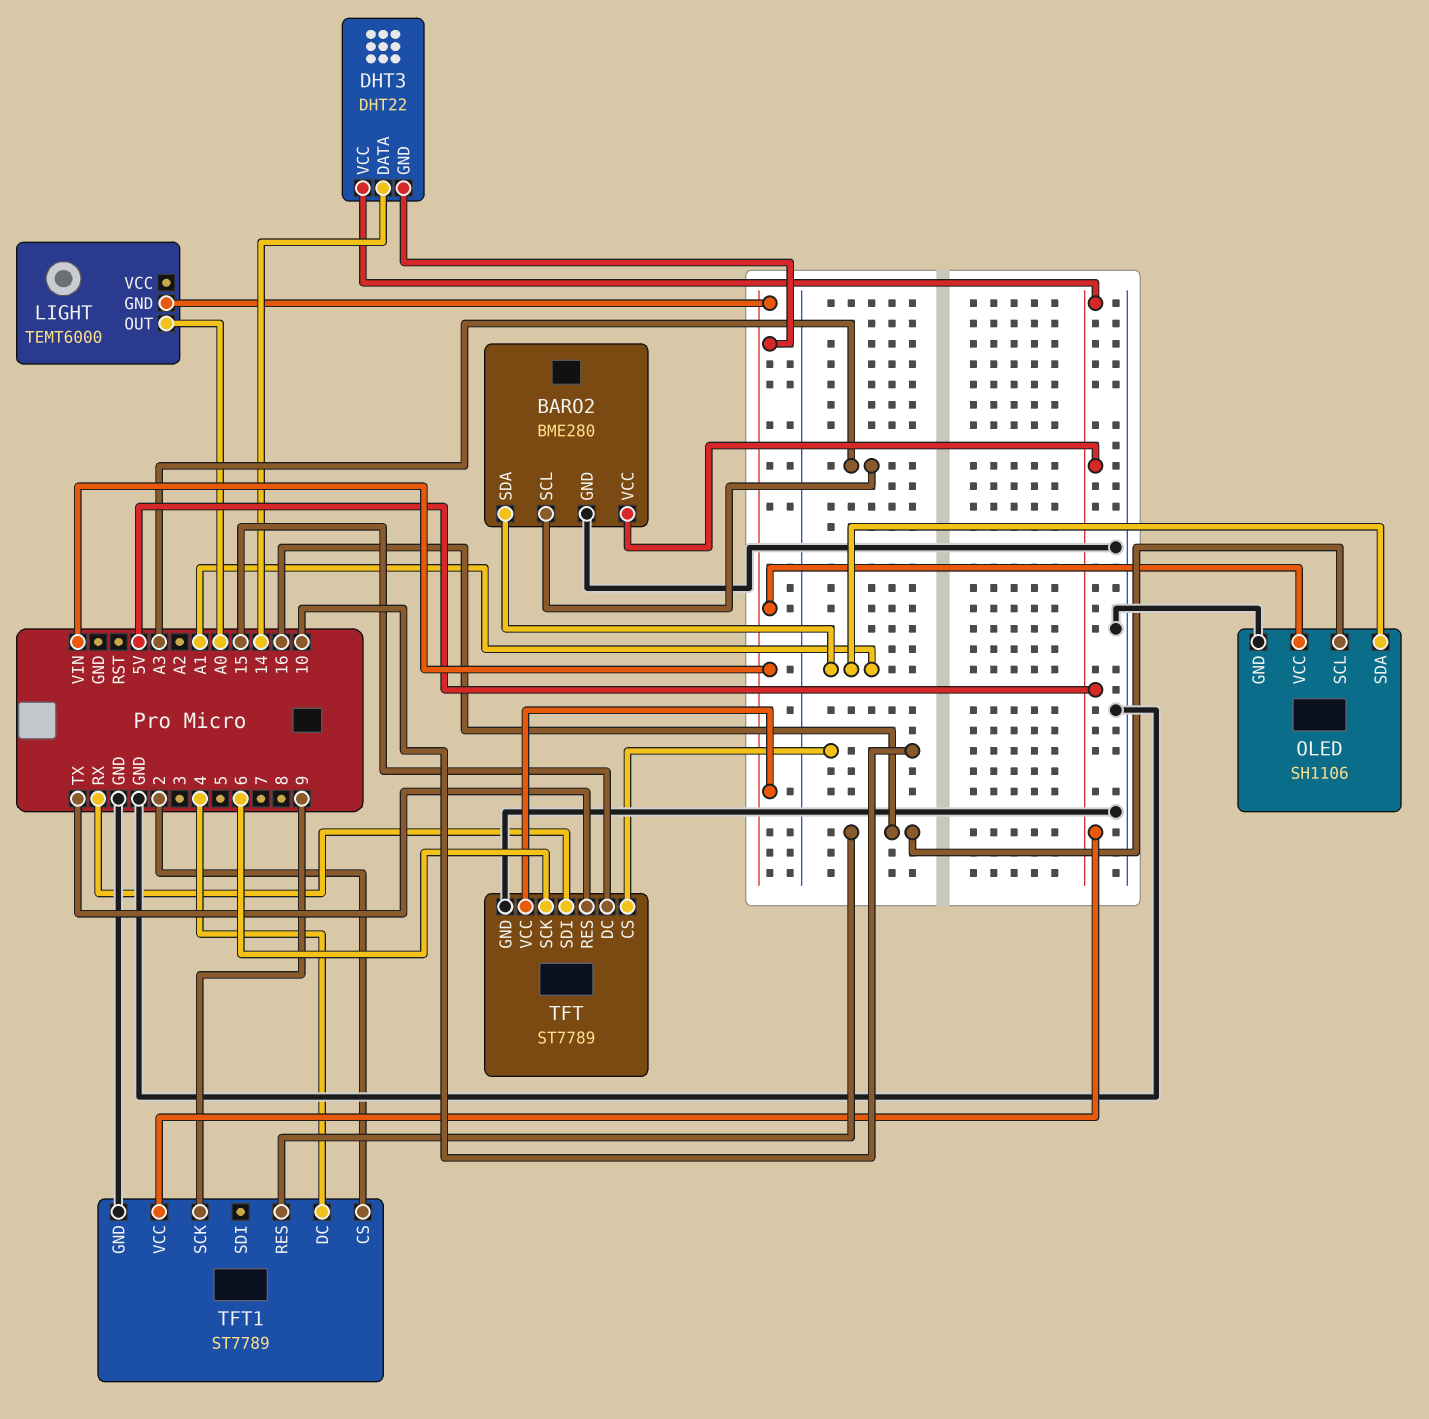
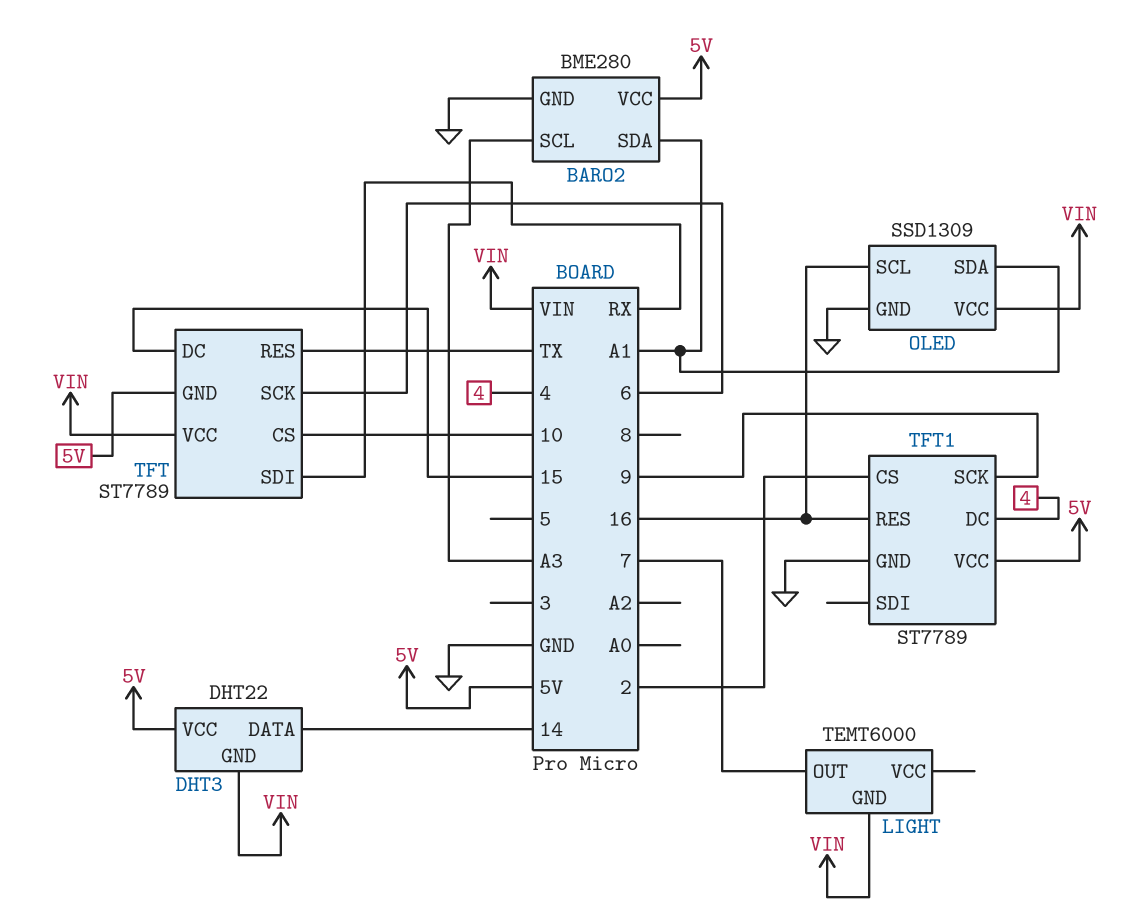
LIGHT pin OUT: A0 -> 7
OLED: SH1106 -> SSD1309
TFT pin GND: GND -> 5V

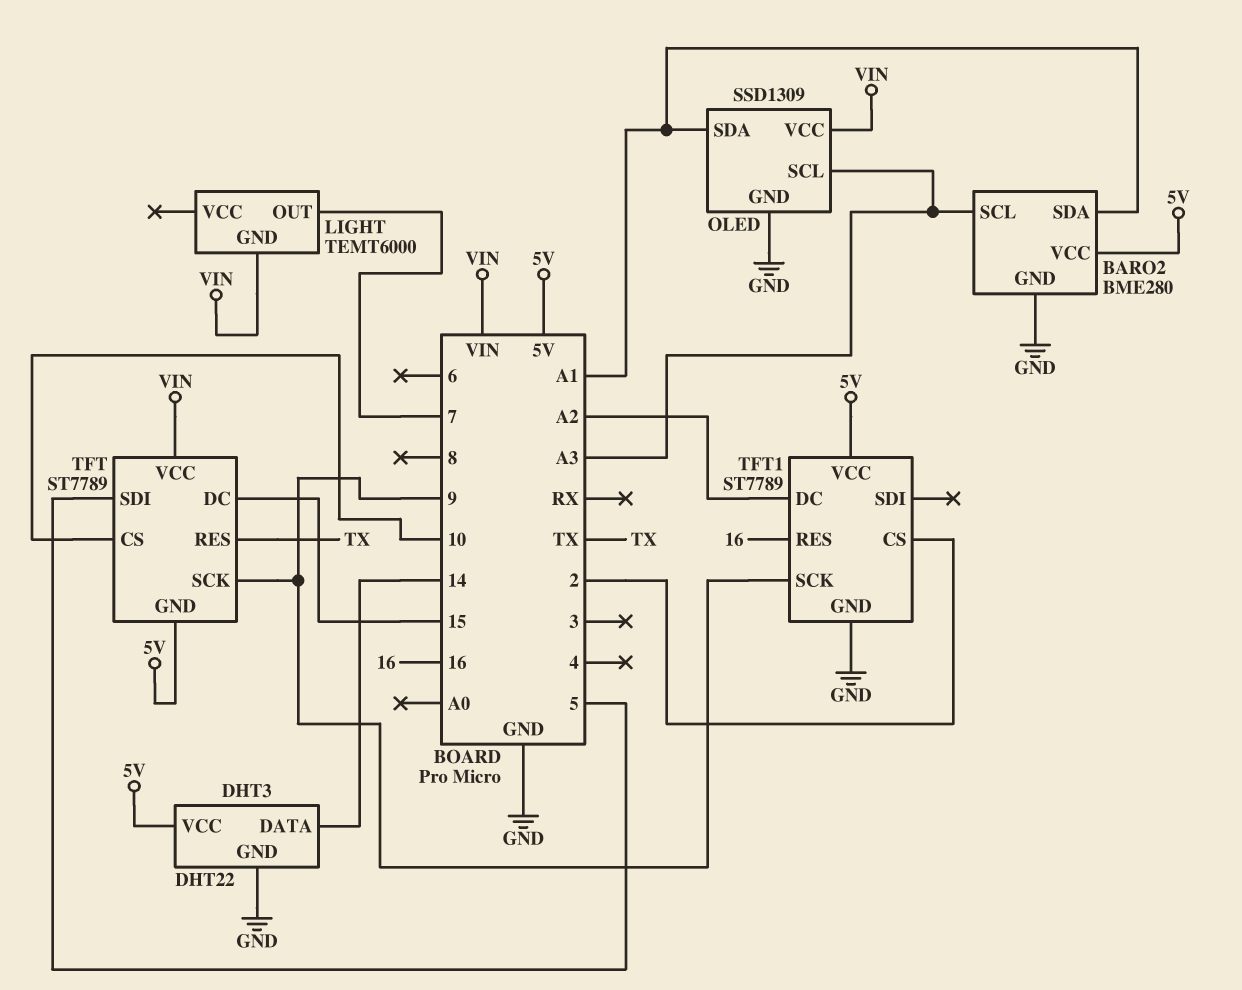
DHT3 pin GND: VIN -> GND
OLED pin SCL: 16 -> A3
TFT pin SCK: 6 -> 9
TFT pin SDI: RX -> 5
TFT1 pin DC: 4 -> A2

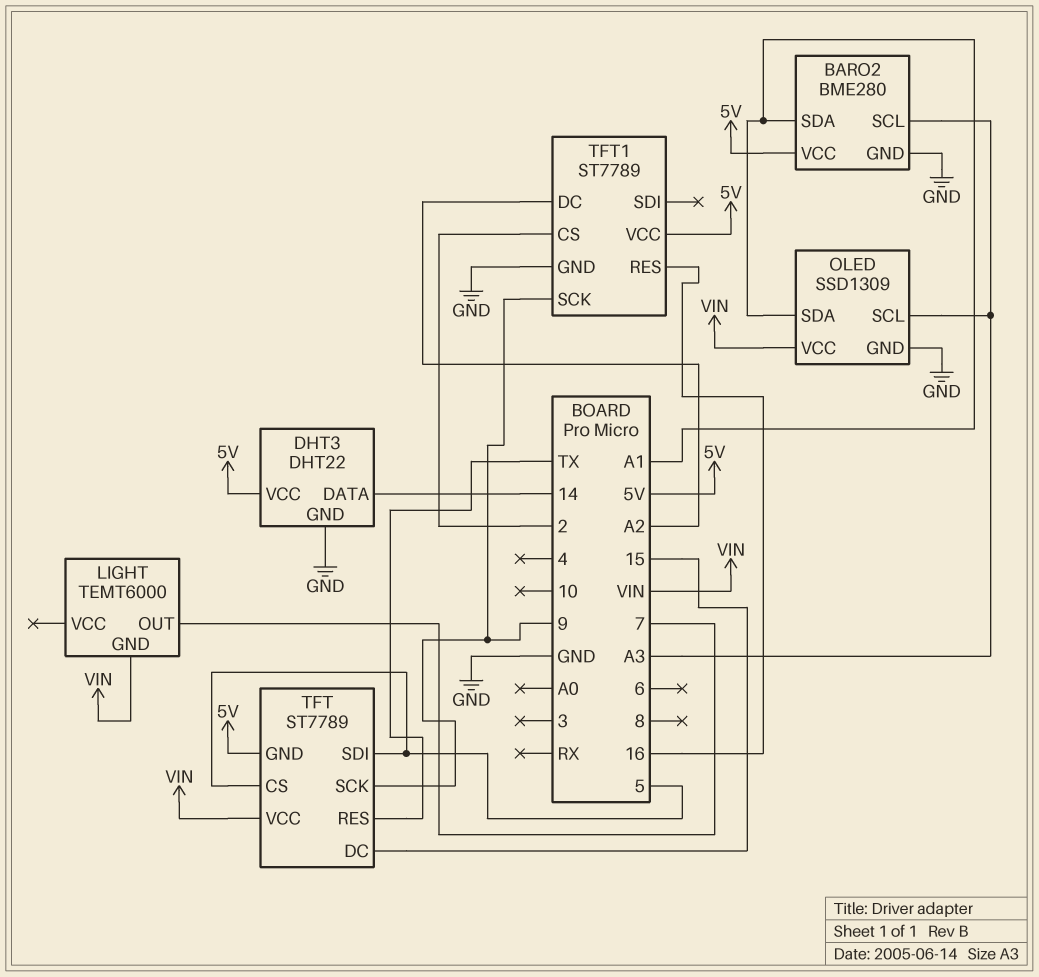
TFT pin CS: 10 -> 5

